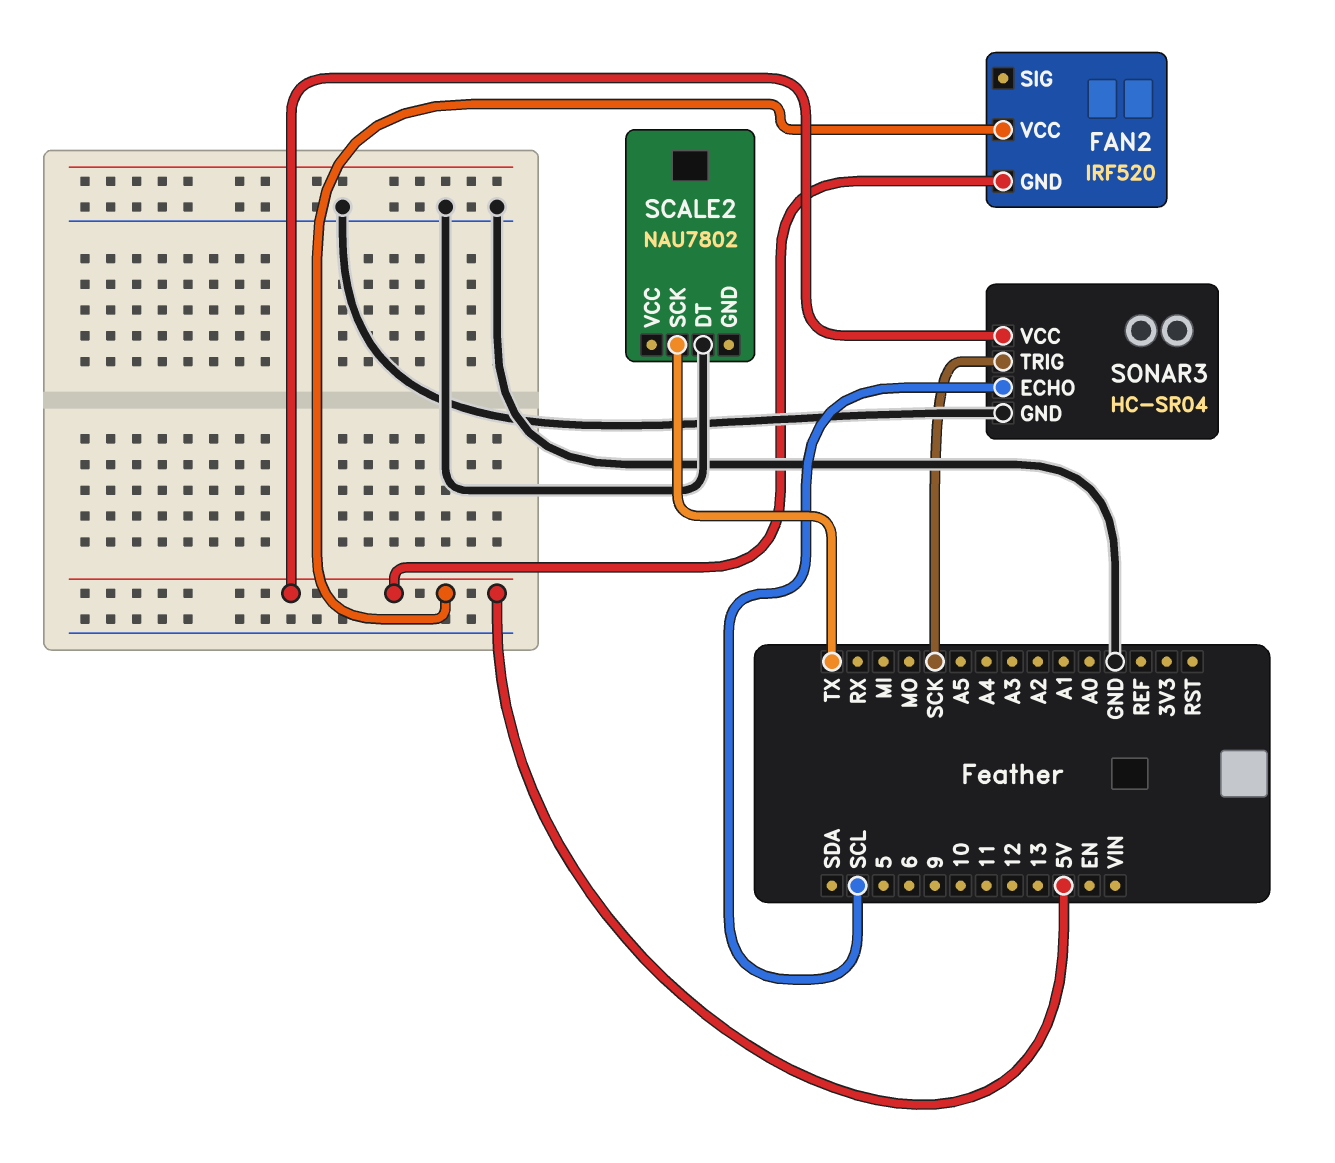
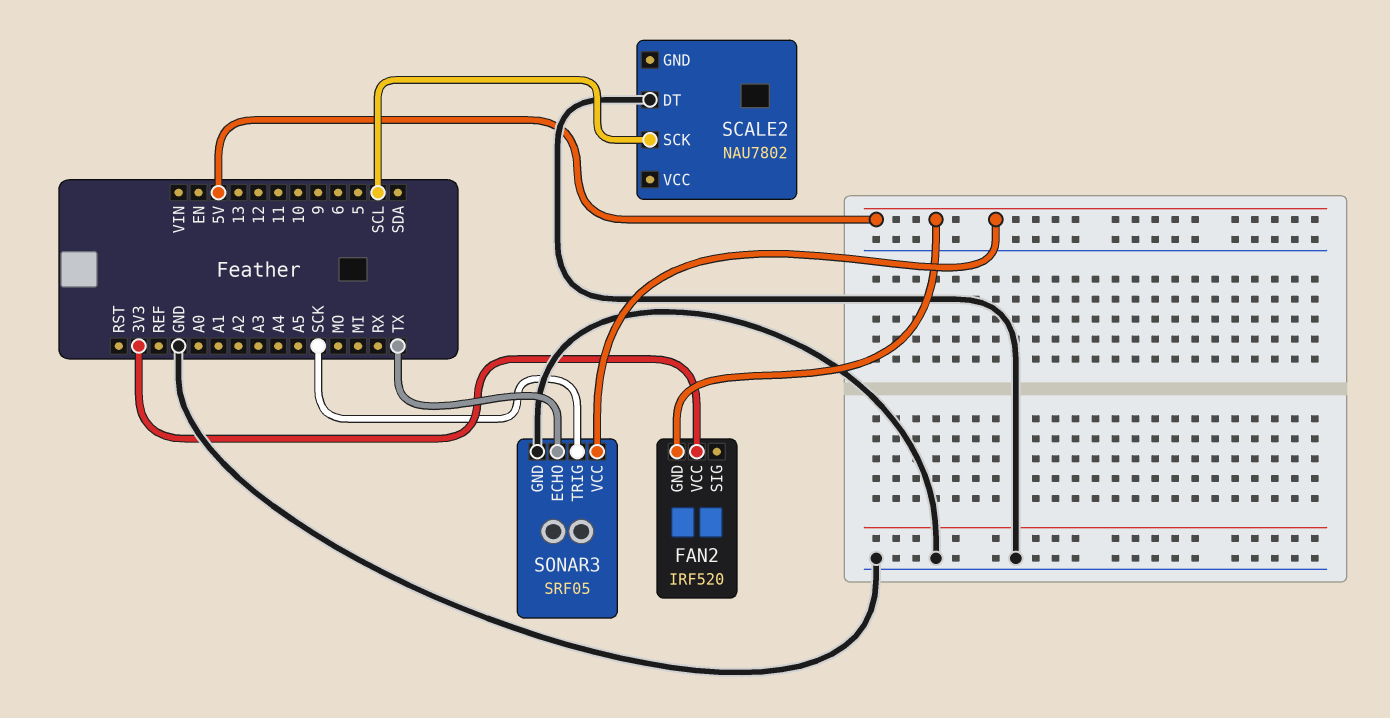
FAN2 pin VCC: 5V -> 3V3
SCALE2 pin SCK: TX -> SCL
SONAR3: HC-SR04 -> SRF05
SONAR3 pin ECHO: SCL -> TX

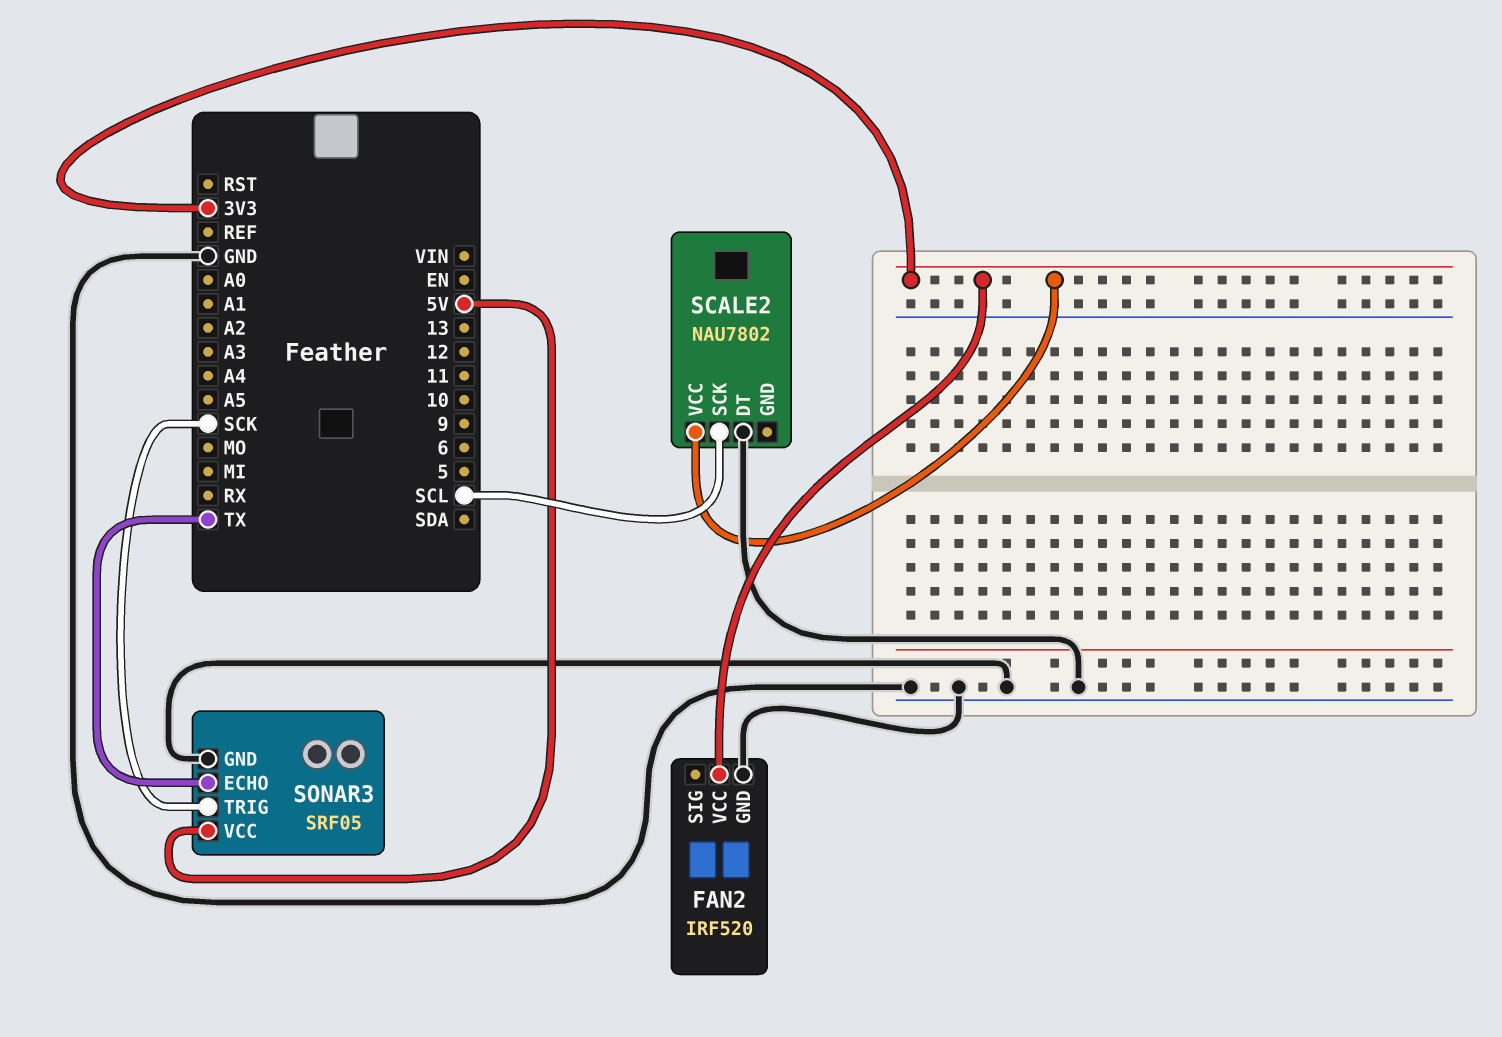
FAN2 pin GND: 5V -> GND
SCALE2 pin VCC: none -> 3V3

